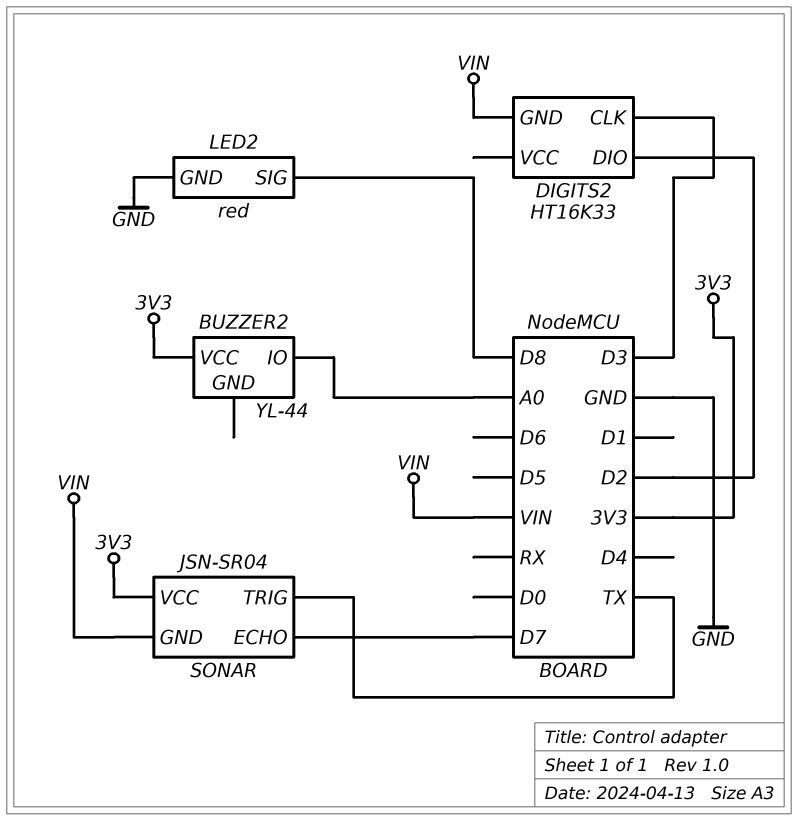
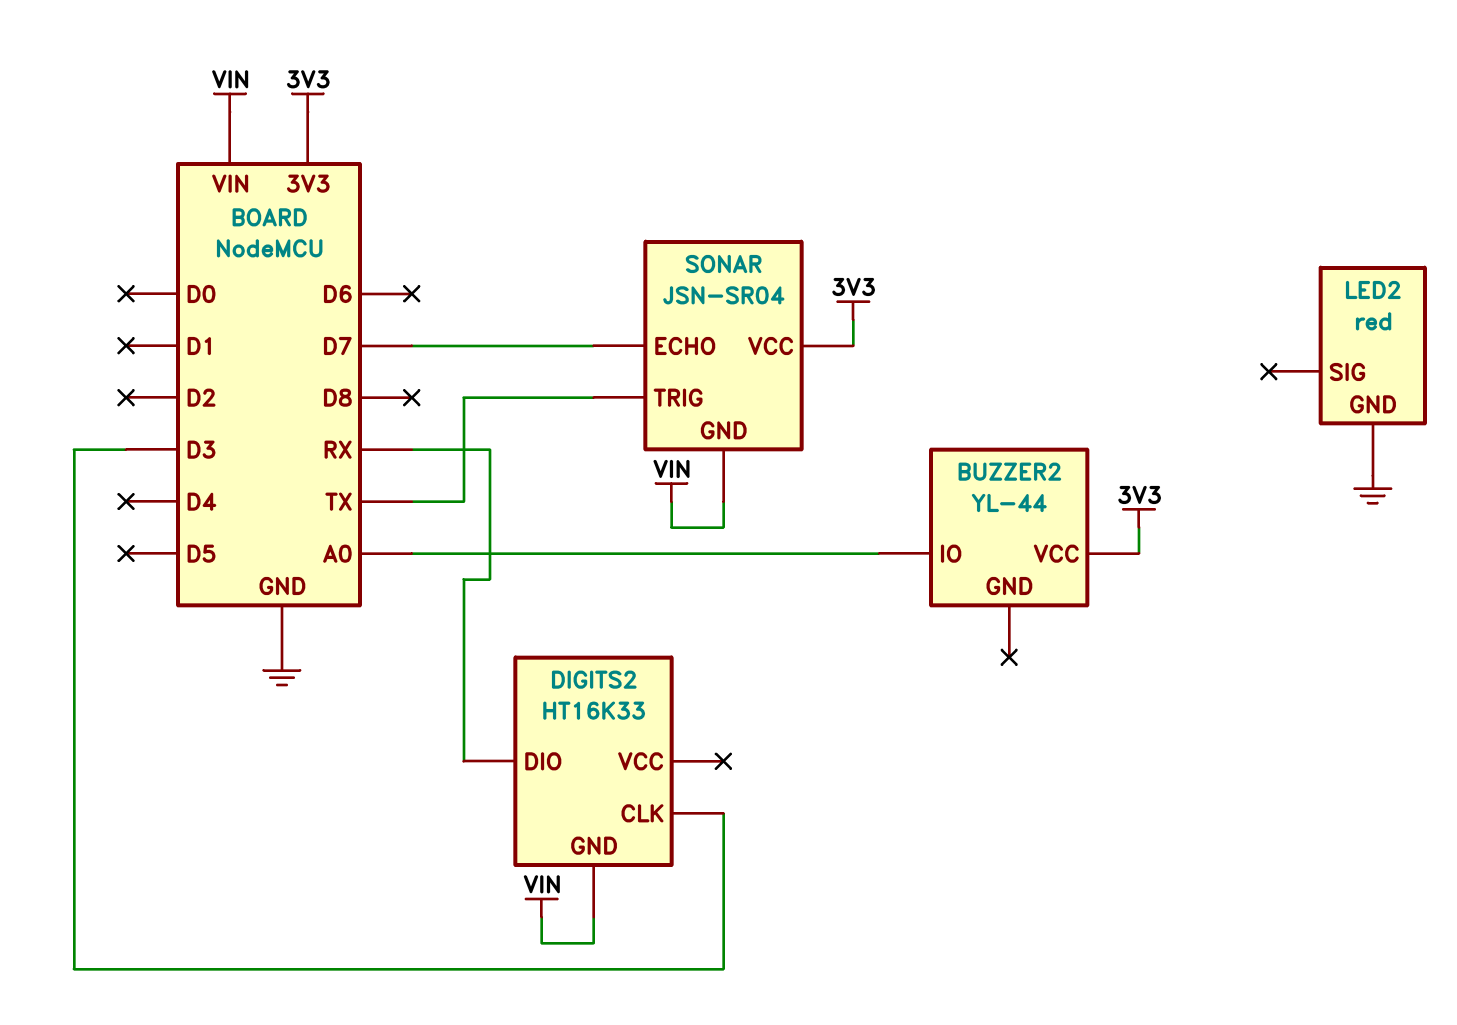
DIGITS2 pin DIO: D2 -> RX
LED2 pin SIG: D8 -> none

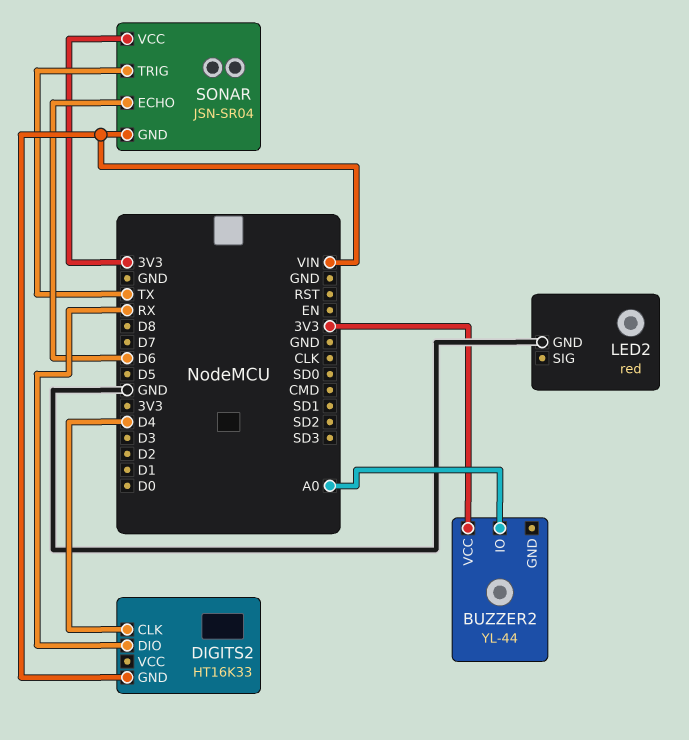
DIGITS2 pin CLK: D3 -> D4
SONAR pin ECHO: D7 -> D6

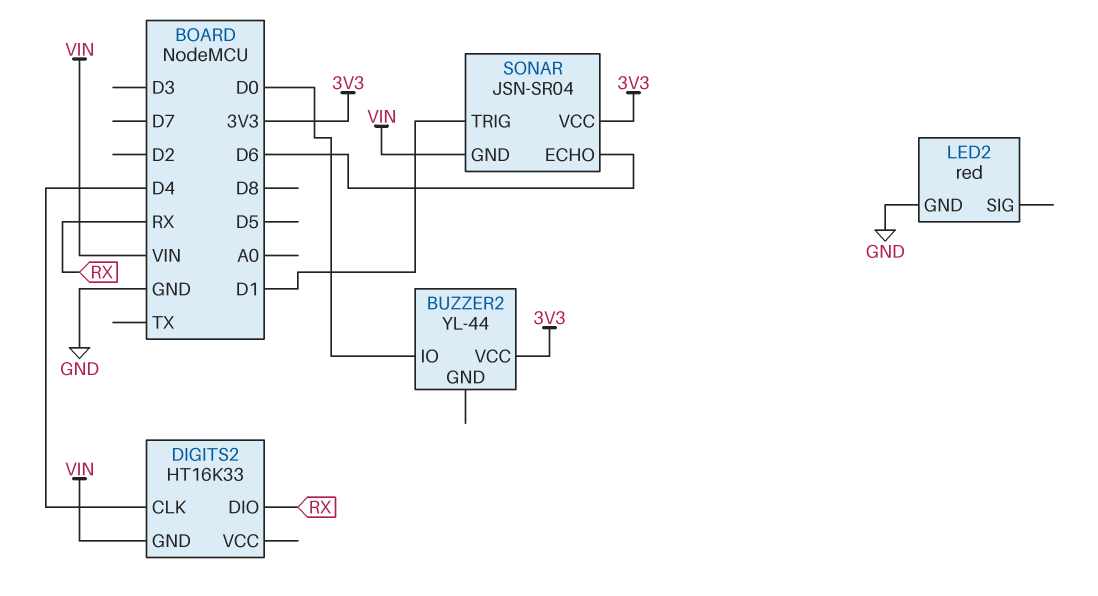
BUZZER2 pin IO: A0 -> D0
SONAR pin TRIG: TX -> D1

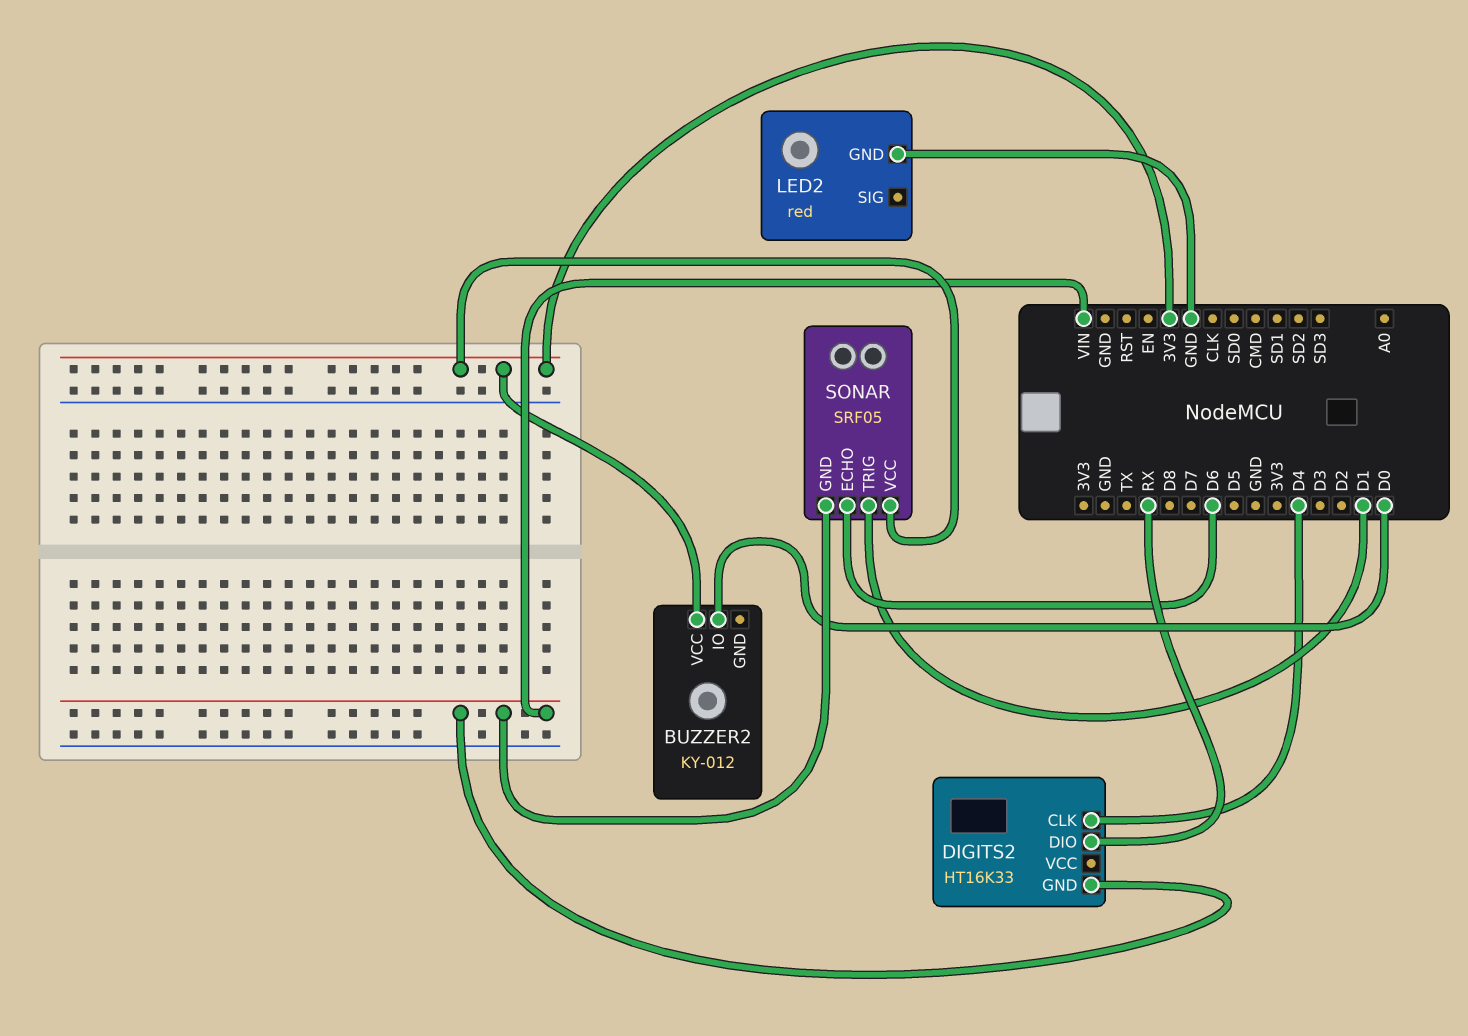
BUZZER2: YL-44 -> KY-012
SONAR: JSN-SR04 -> SRF05

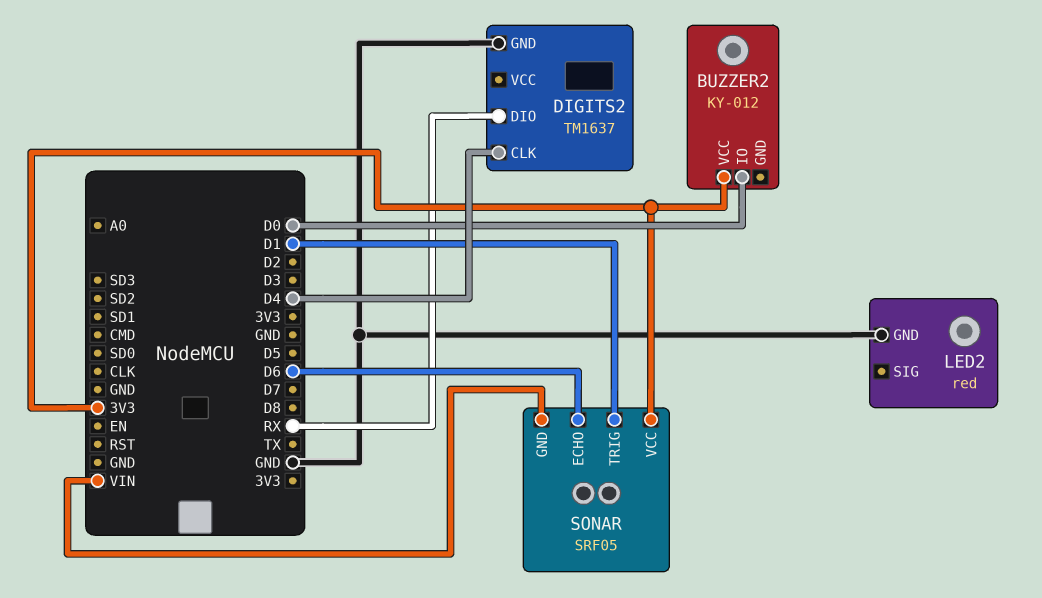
DIGITS2: HT16K33 -> TM1637
DIGITS2 pin GND: VIN -> GND

